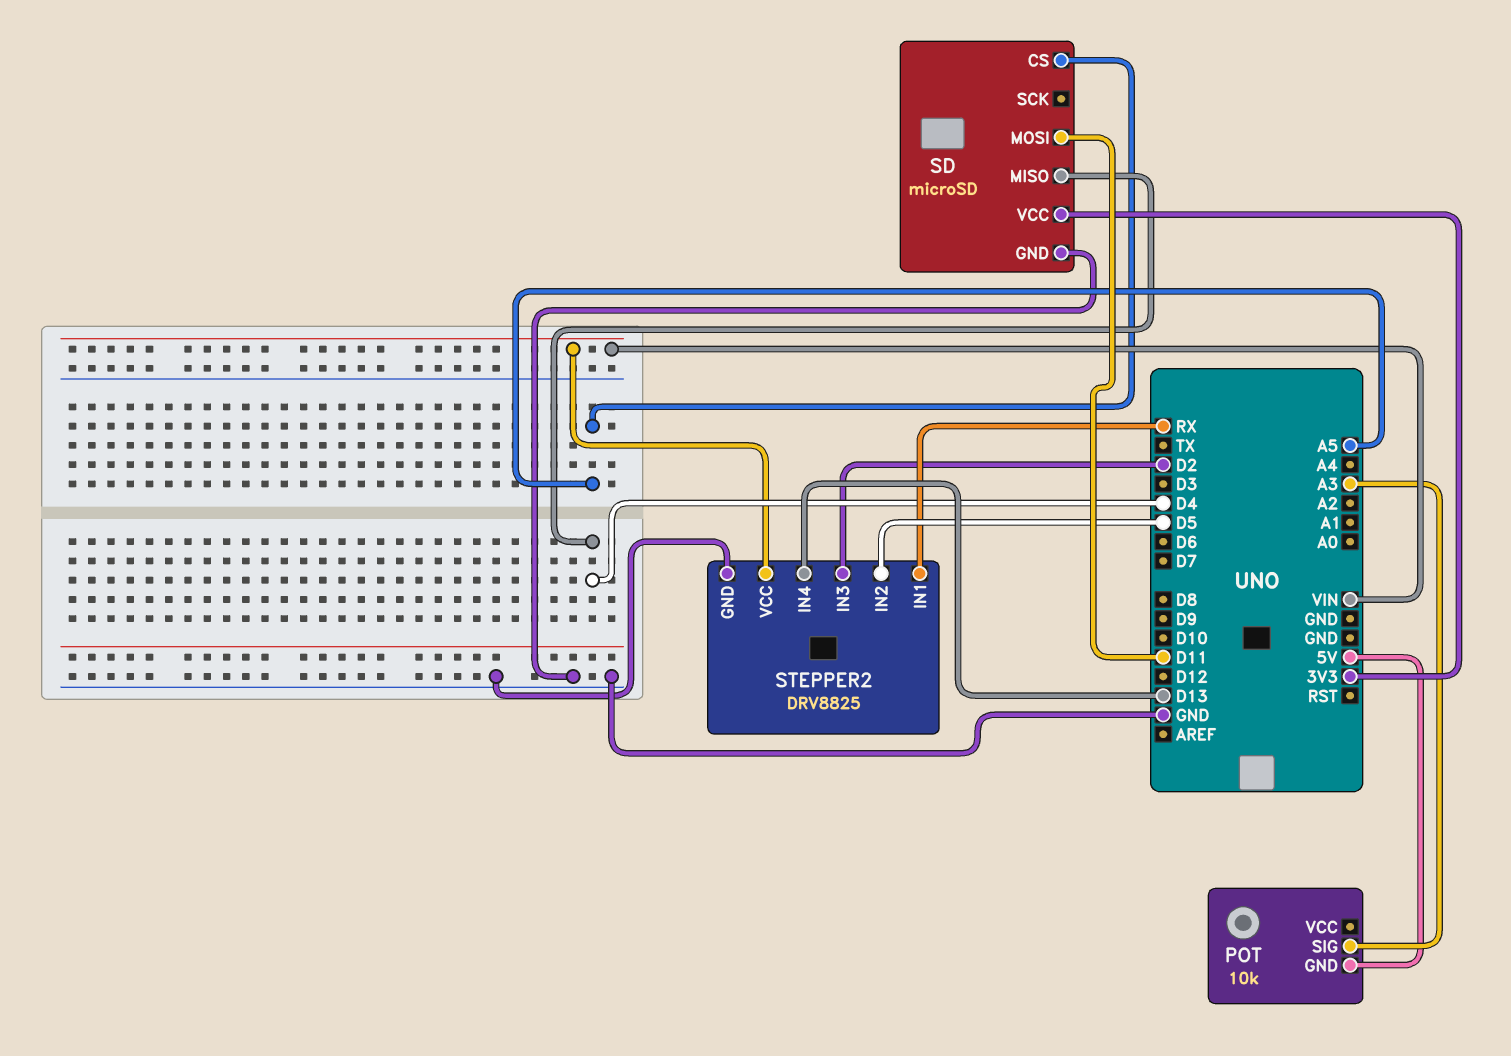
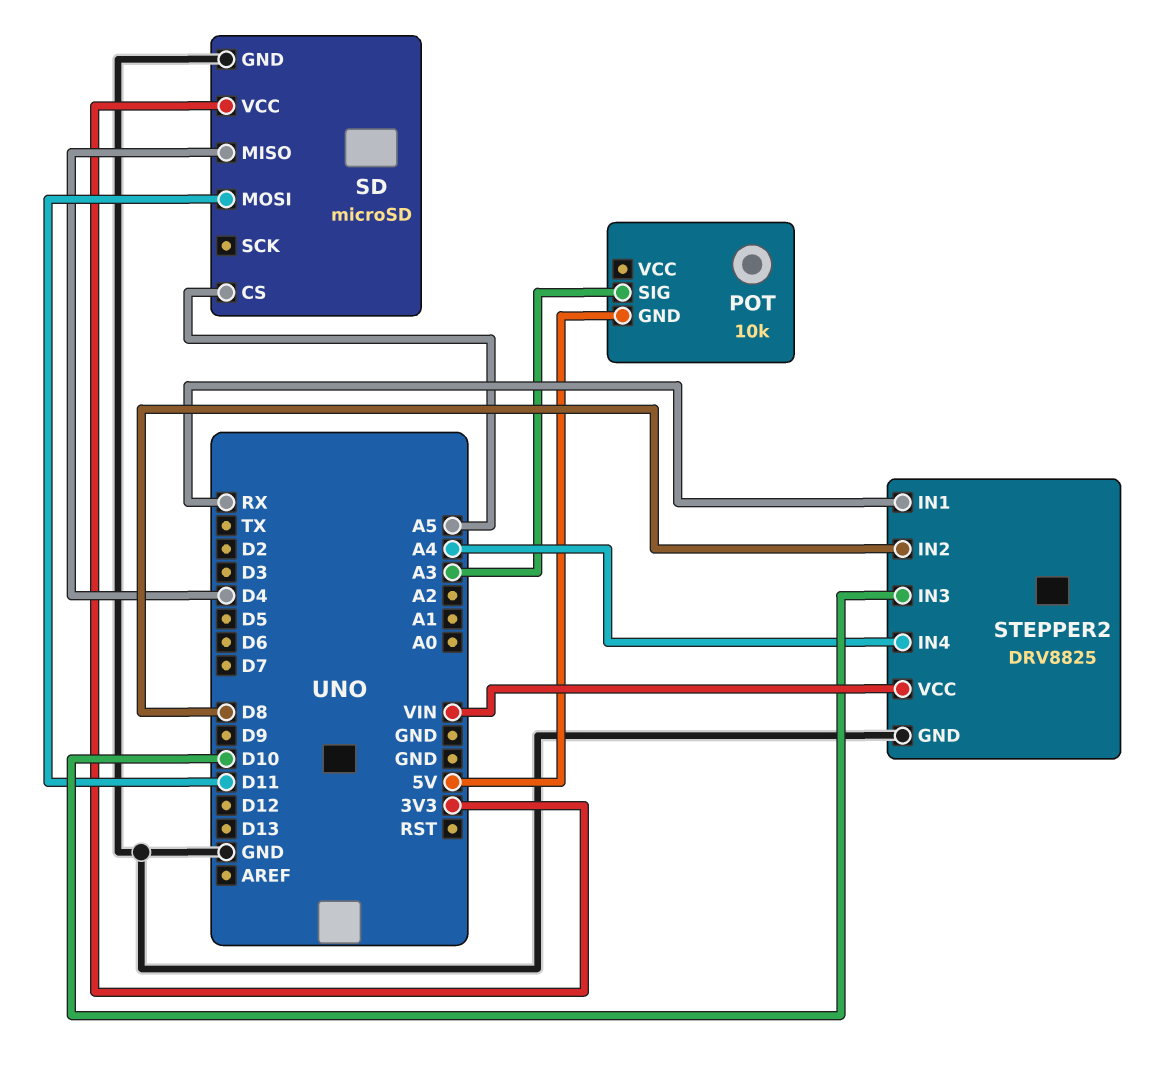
STEPPER2 pin IN2: D5 -> D8
STEPPER2 pin IN3: D2 -> D10
STEPPER2 pin IN4: D13 -> A4

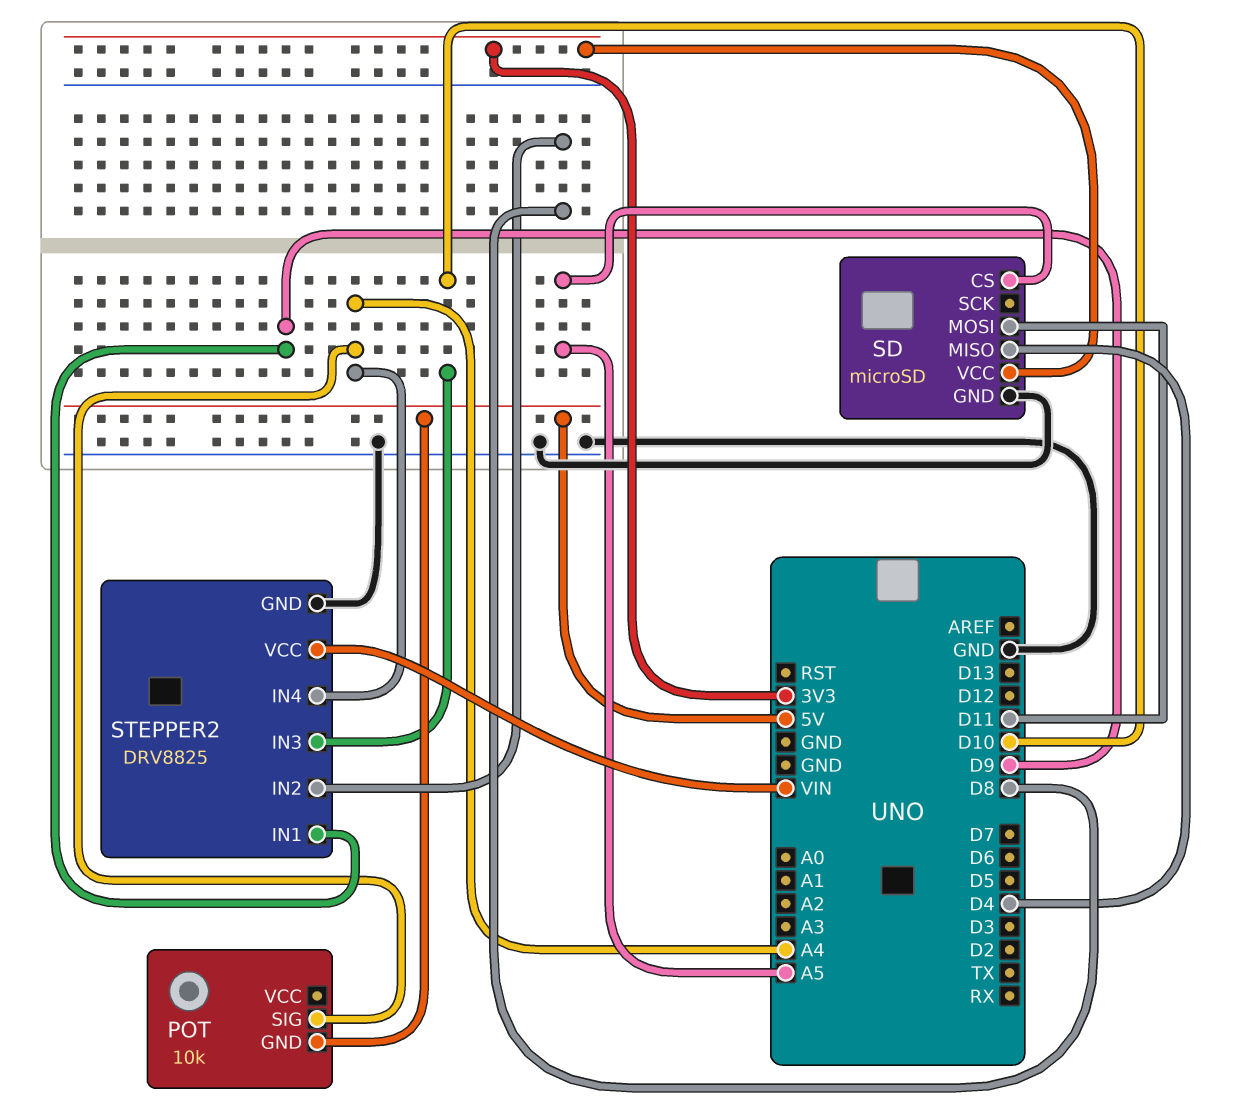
POT pin SIG: A3 -> A4
STEPPER2 pin IN1: RX -> D9

